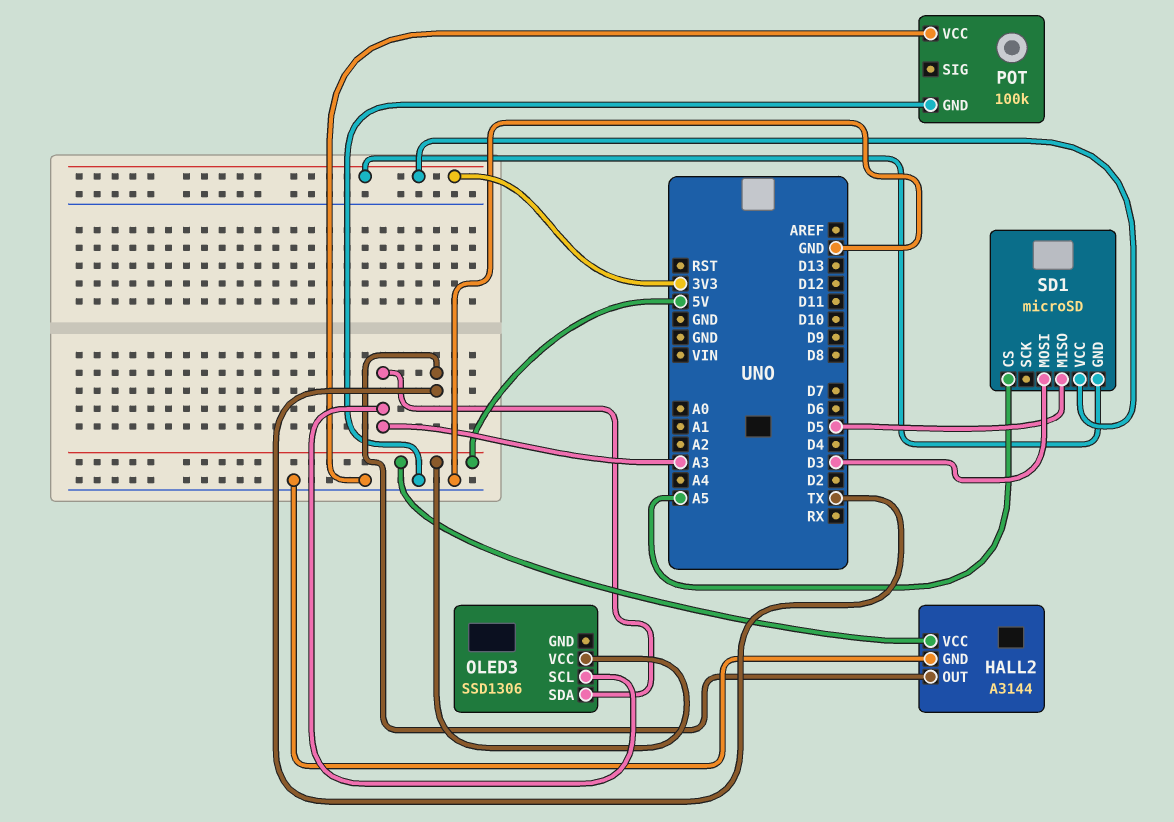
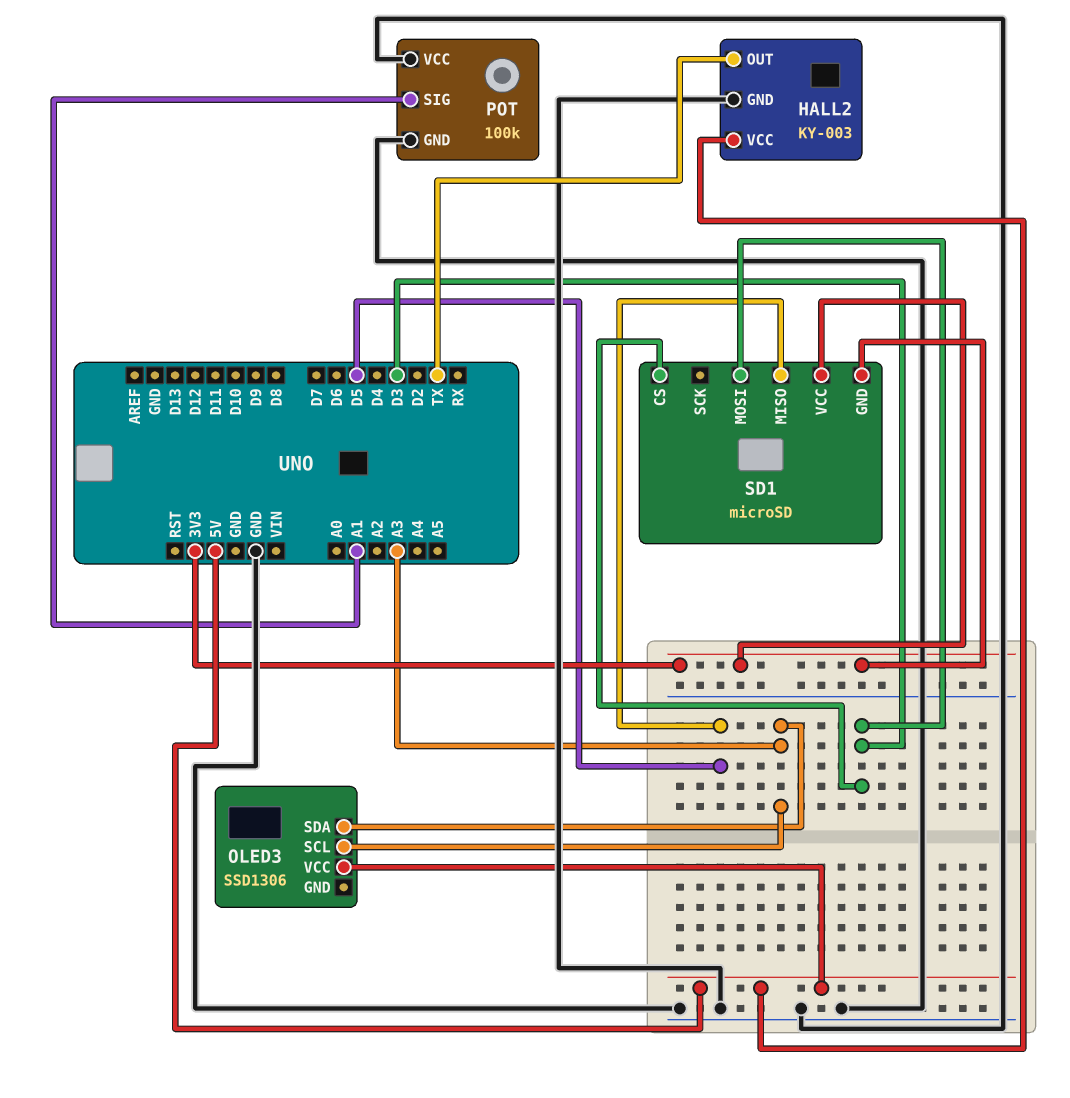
HALL2: A3144 -> KY-003
POT pin SIG: none -> A1
SD1 pin CS: A5 -> D3

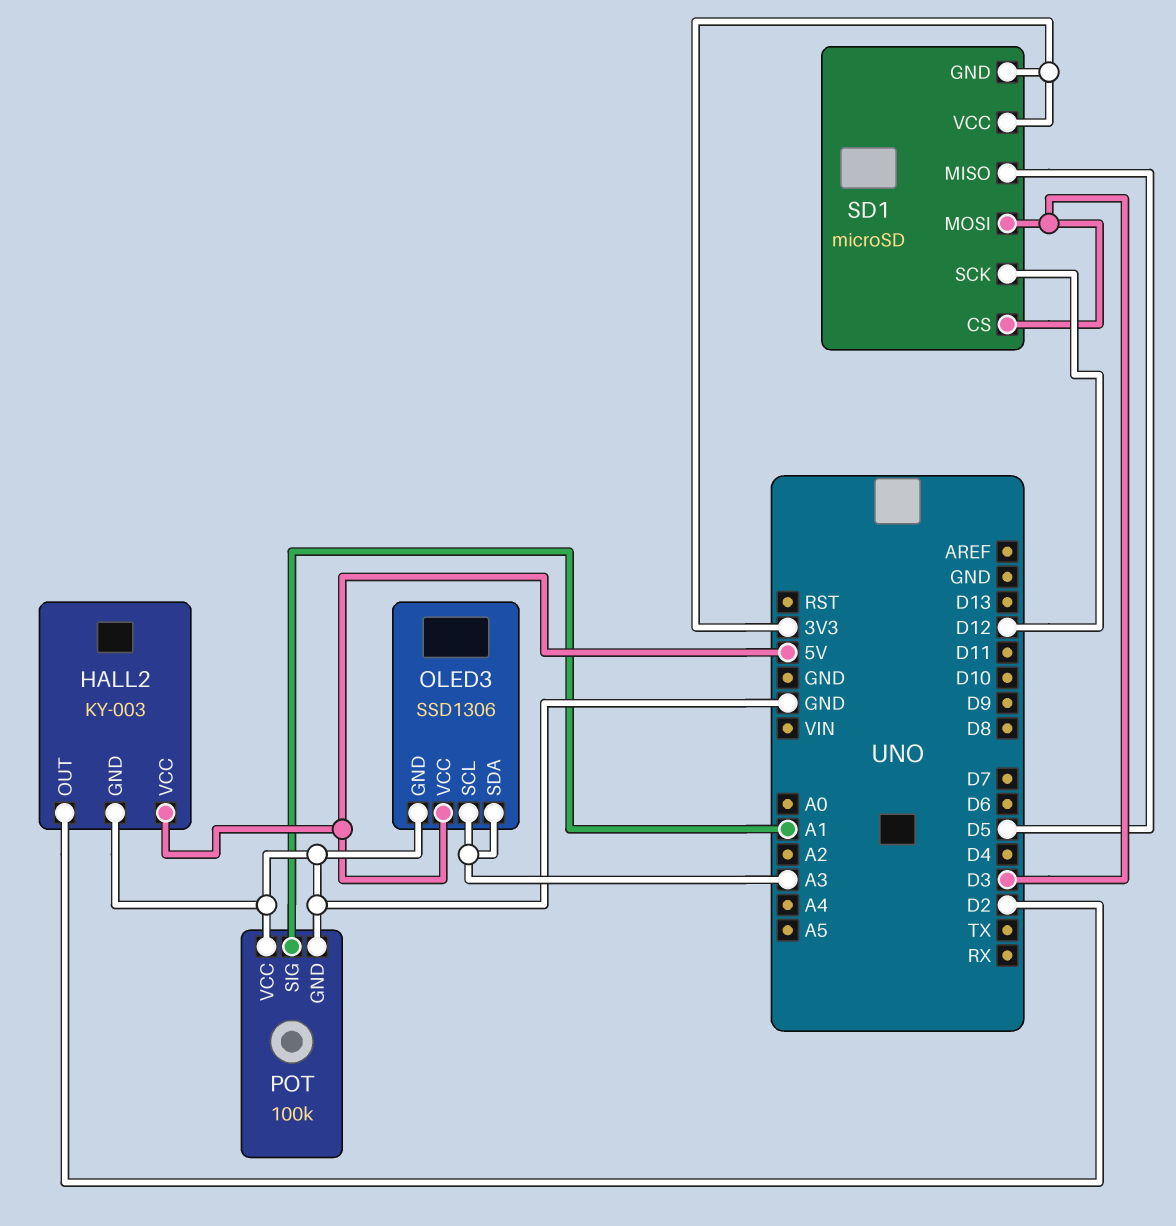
HALL2 pin OUT: TX -> D2
OLED3 pin GND: none -> GND
SD1 pin SCK: none -> D12

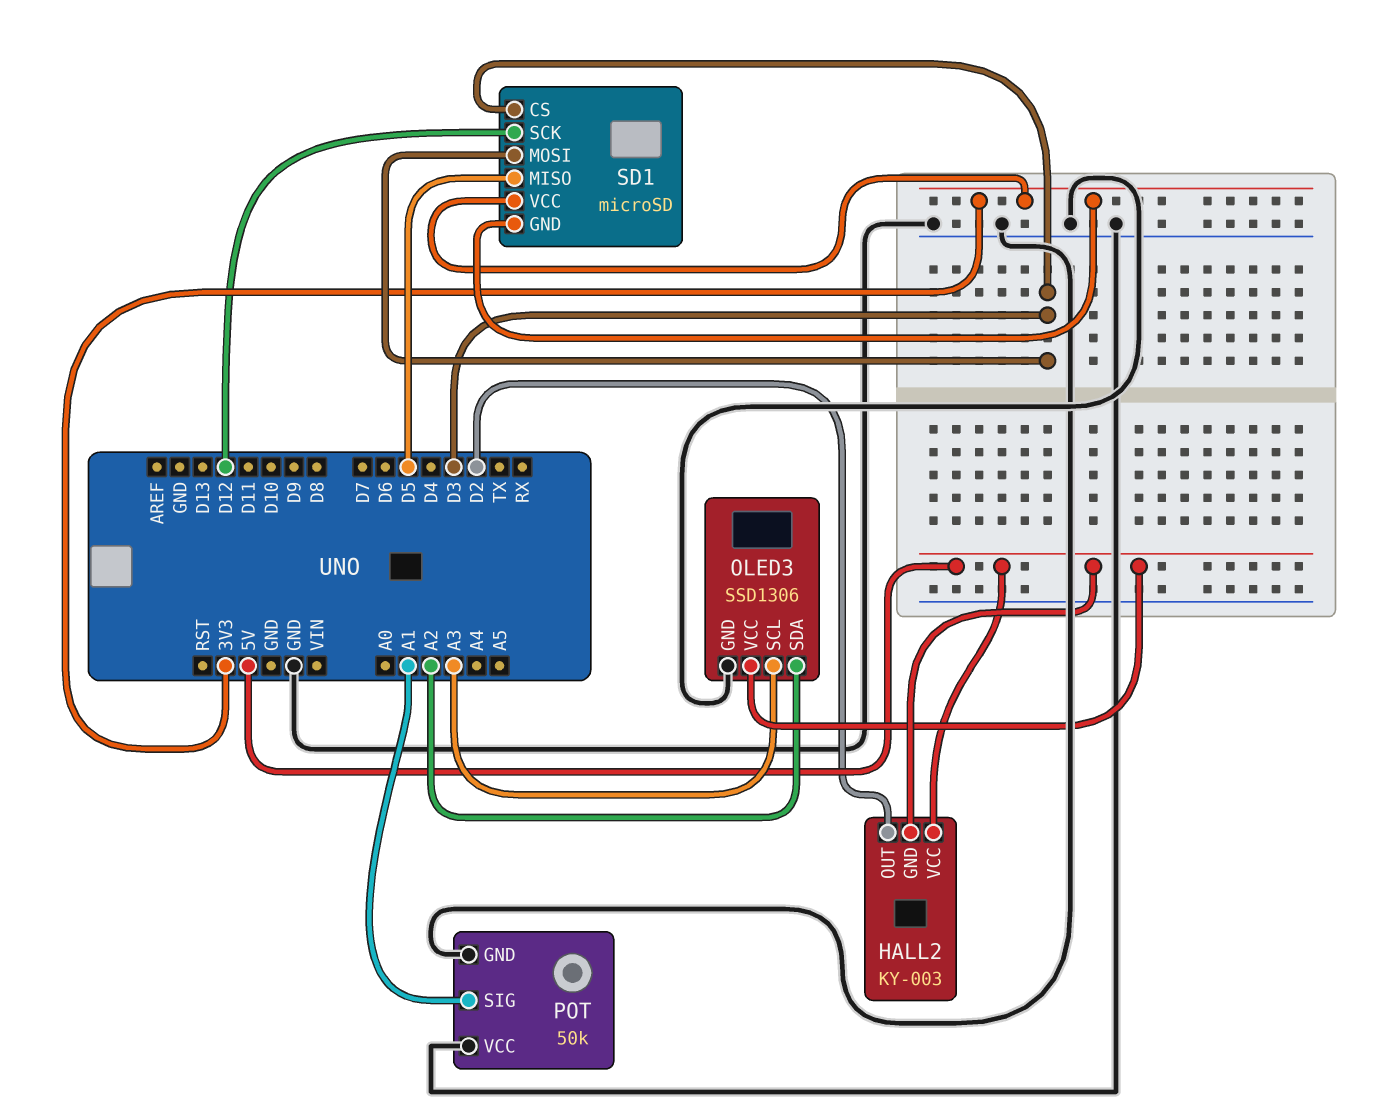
HALL2 pin GND: GND -> 5V
OLED3 pin SDA: A3 -> A2
POT: 100k -> 50k

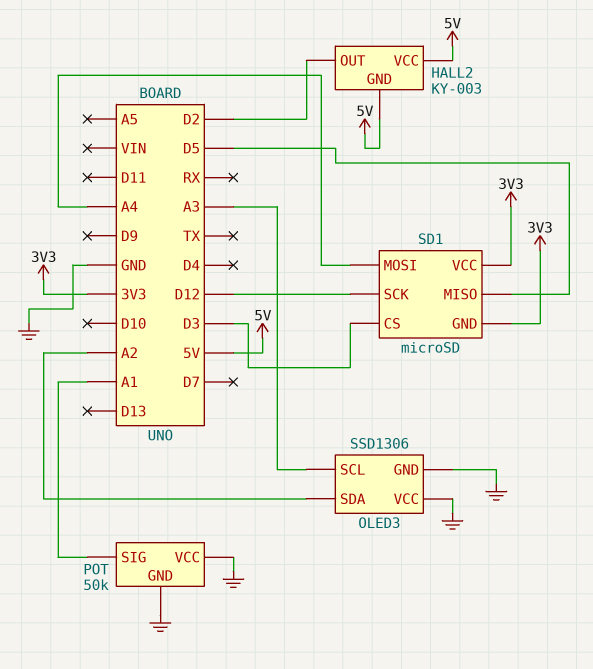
OLED3 pin VCC: 5V -> GND
SD1 pin MOSI: D3 -> A4

